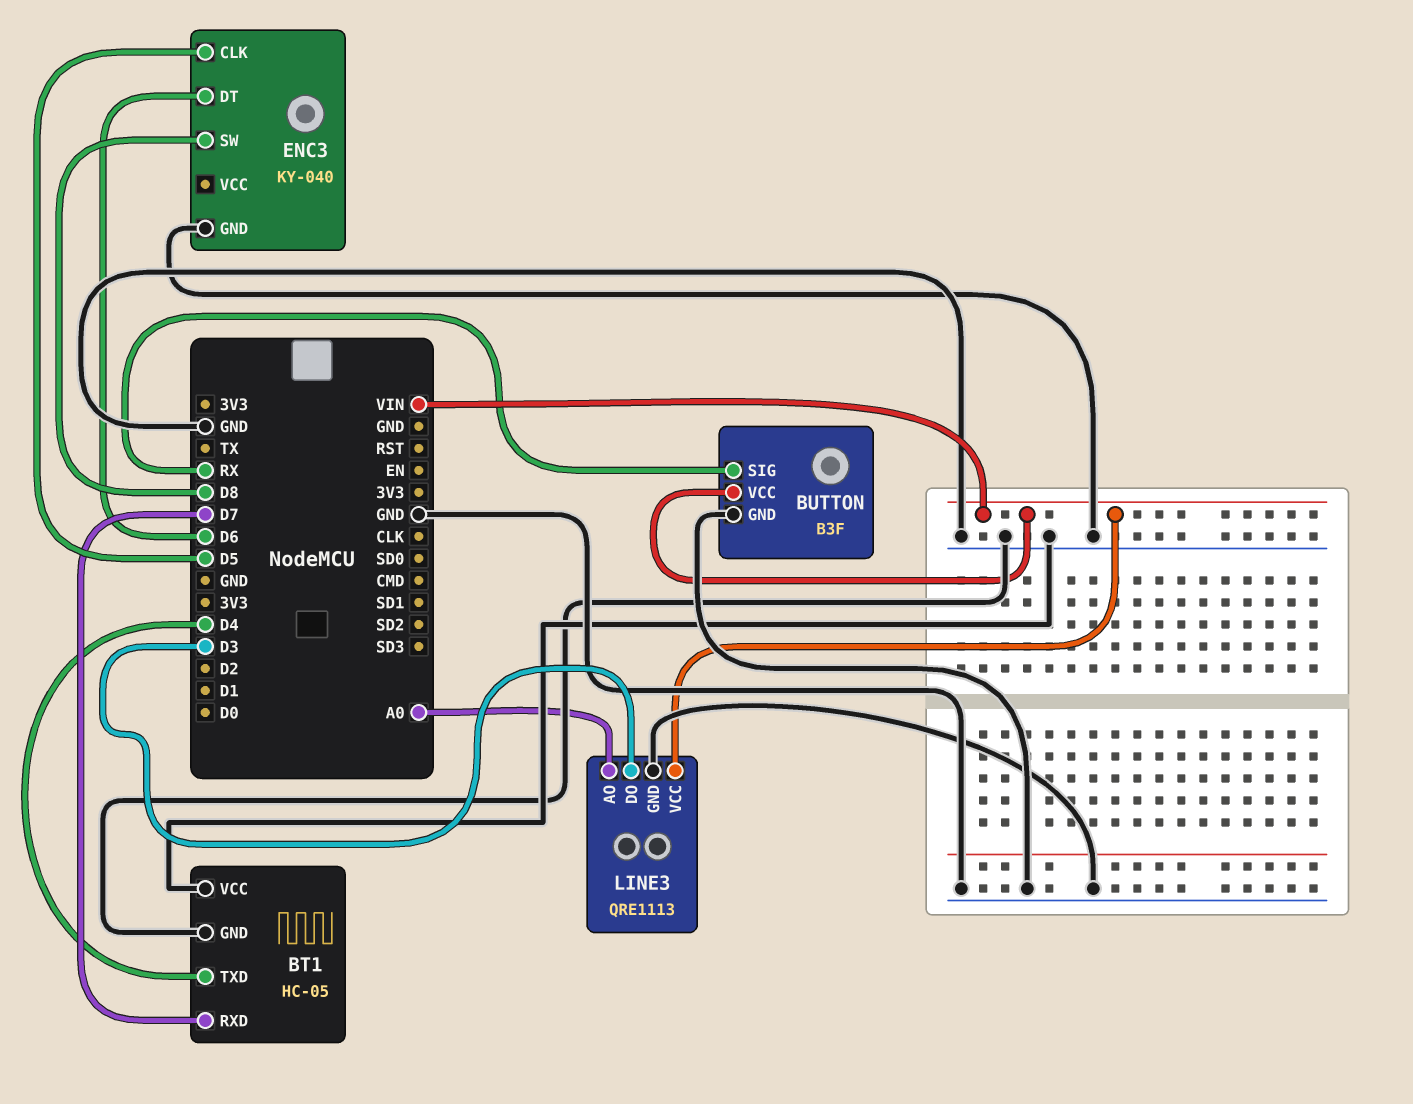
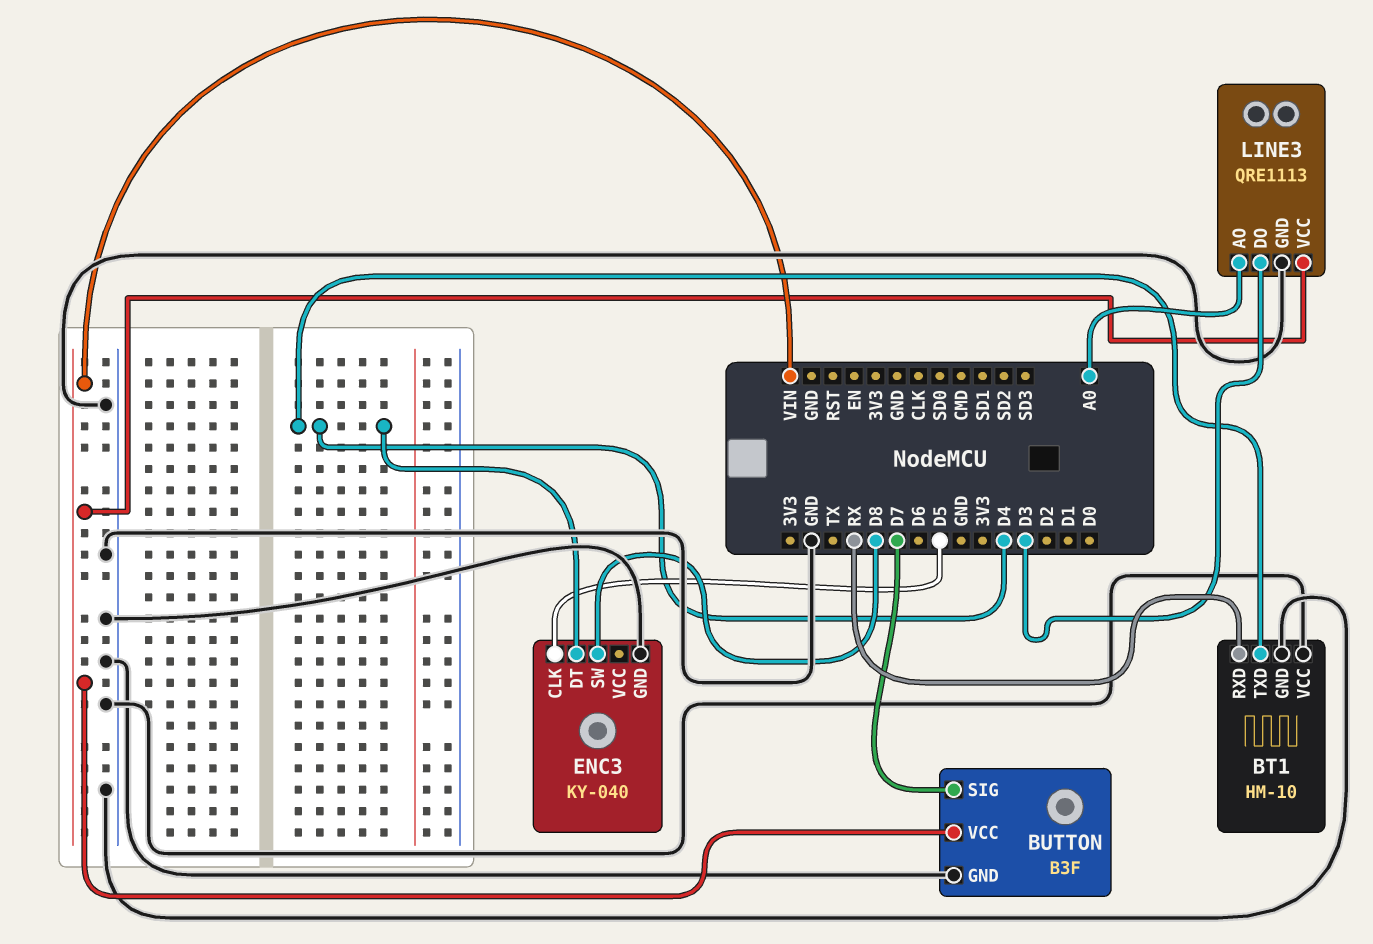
BT1: HC-05 -> HM-10
BT1 pin RXD: D7 -> RX
BUTTON pin SIG: RX -> D7
ENC3 pin DT: D6 -> D4

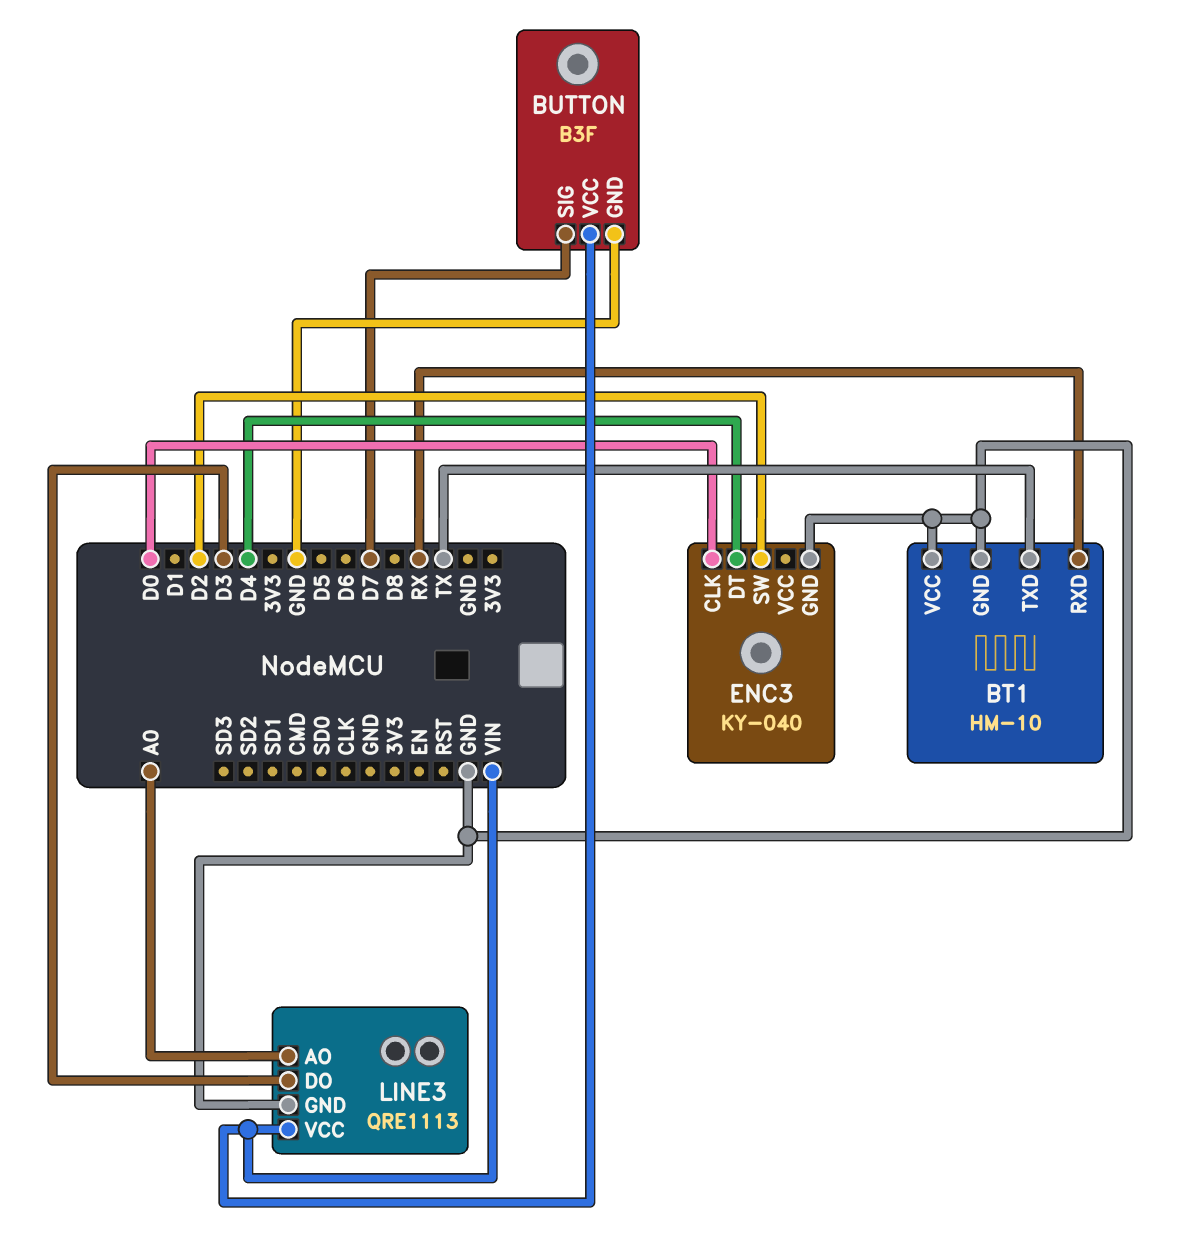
BT1 pin TXD: D4 -> TX
ENC3 pin CLK: D5 -> D0
ENC3 pin SW: D8 -> D2

